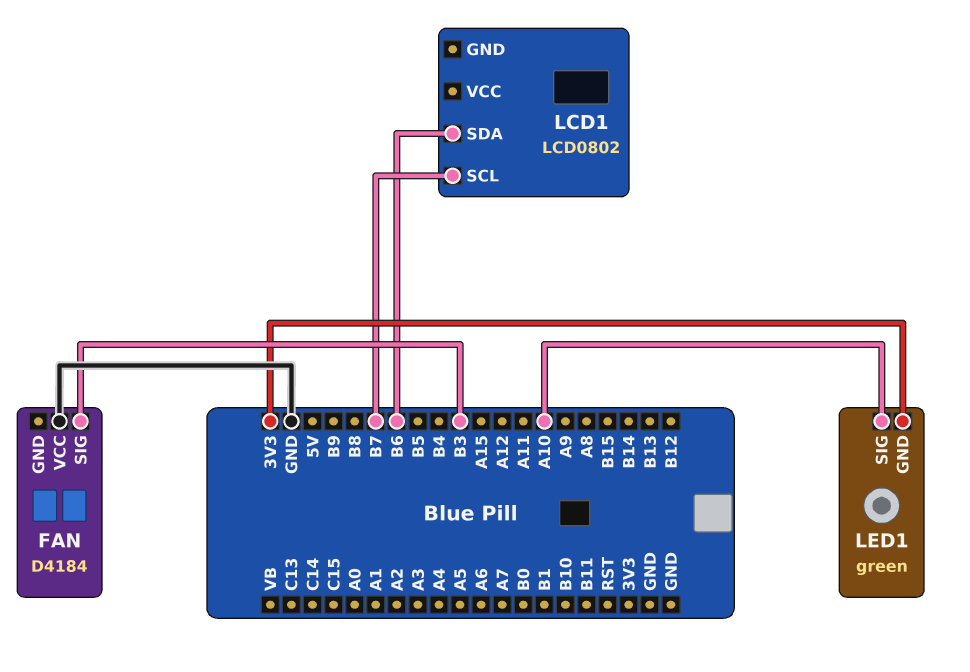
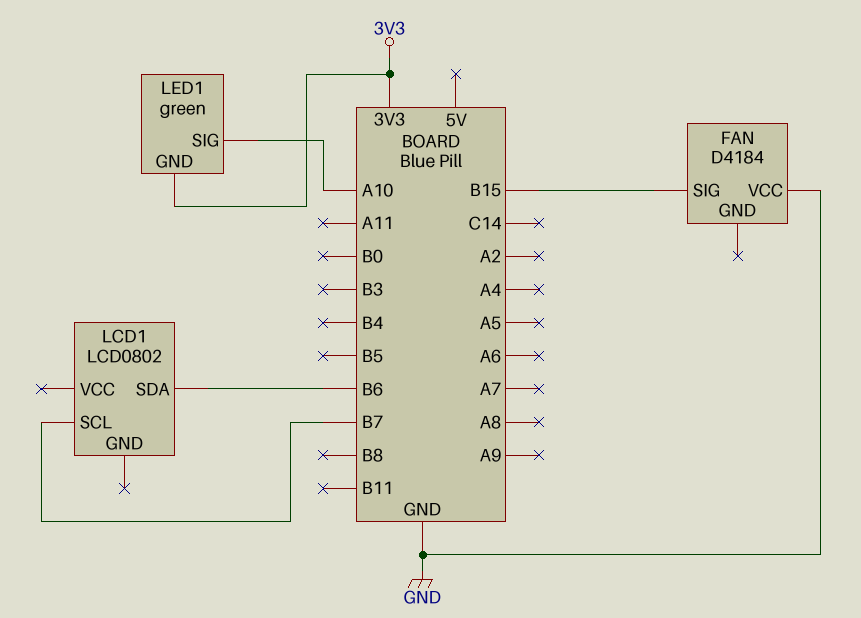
FAN pin SIG: B3 -> B15

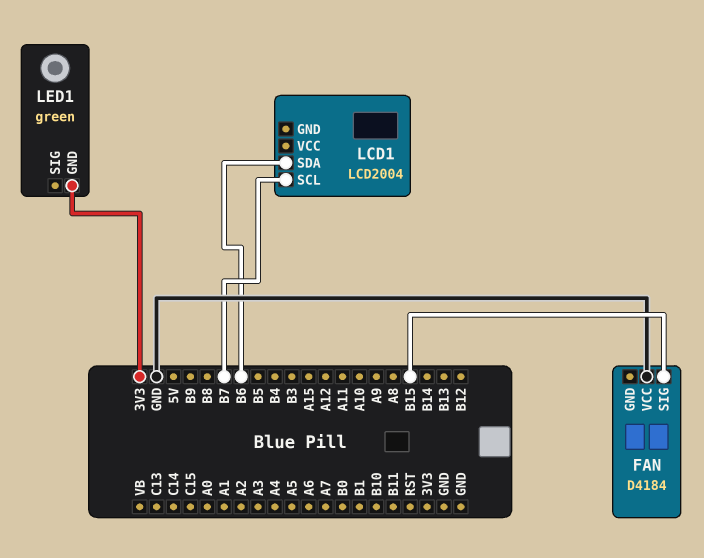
LCD1: LCD0802 -> LCD2004
LED1 pin SIG: A10 -> none

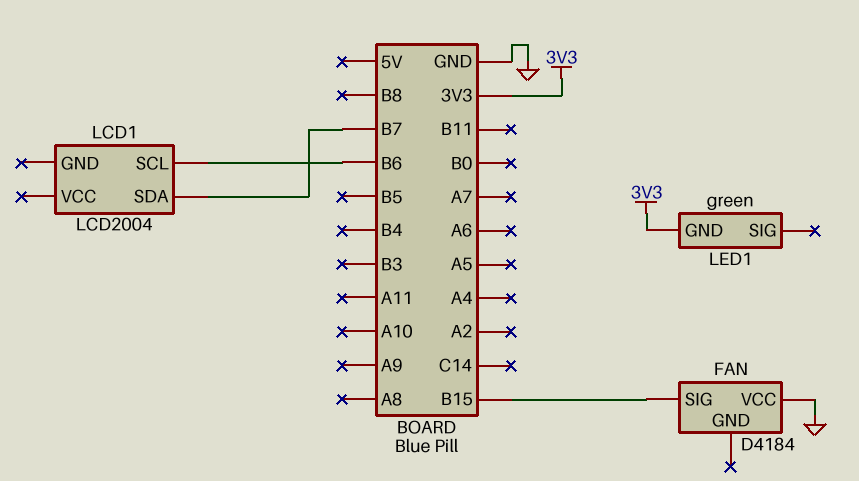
LCD1 pin SCL: B7 -> B6
LCD1 pin SDA: B6 -> B7

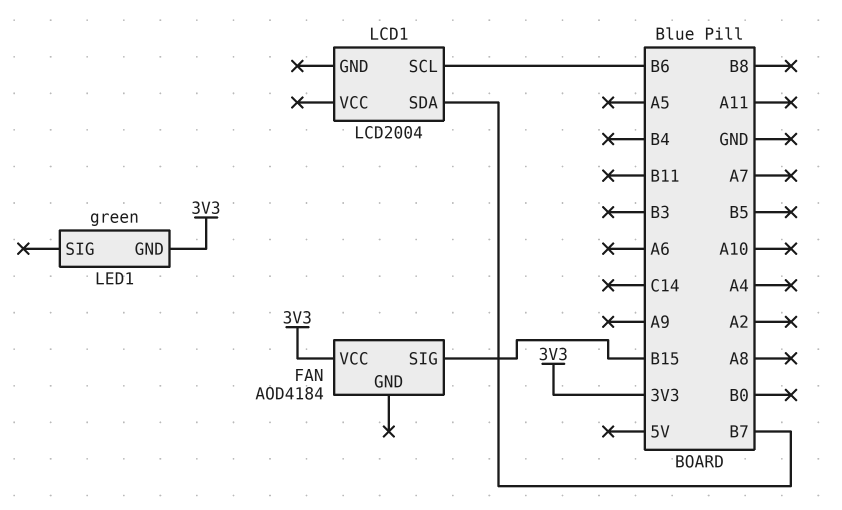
FAN: D4184 -> AOD4184
FAN pin VCC: GND -> 3V3

